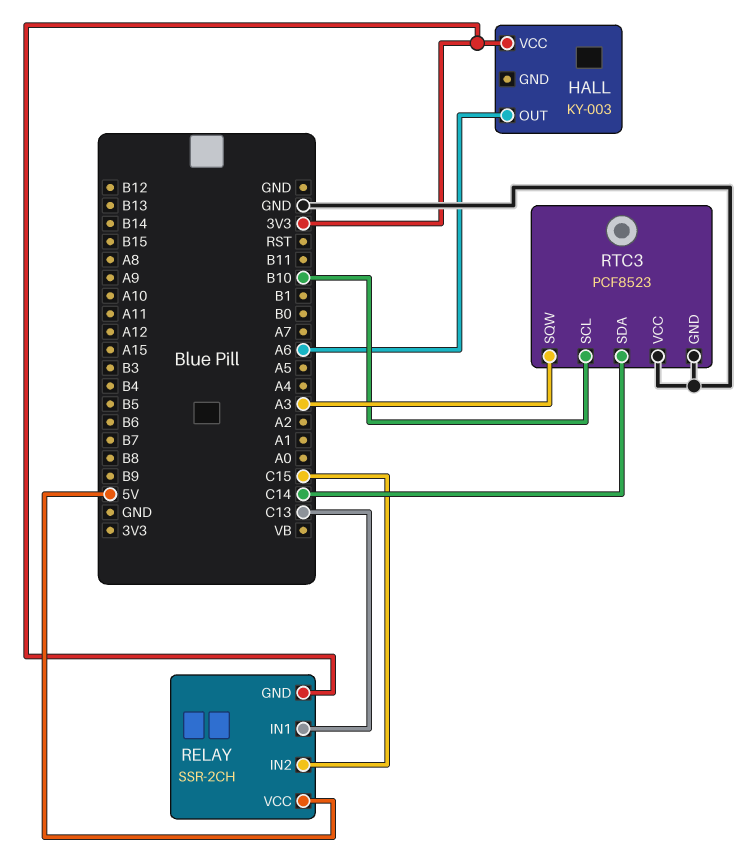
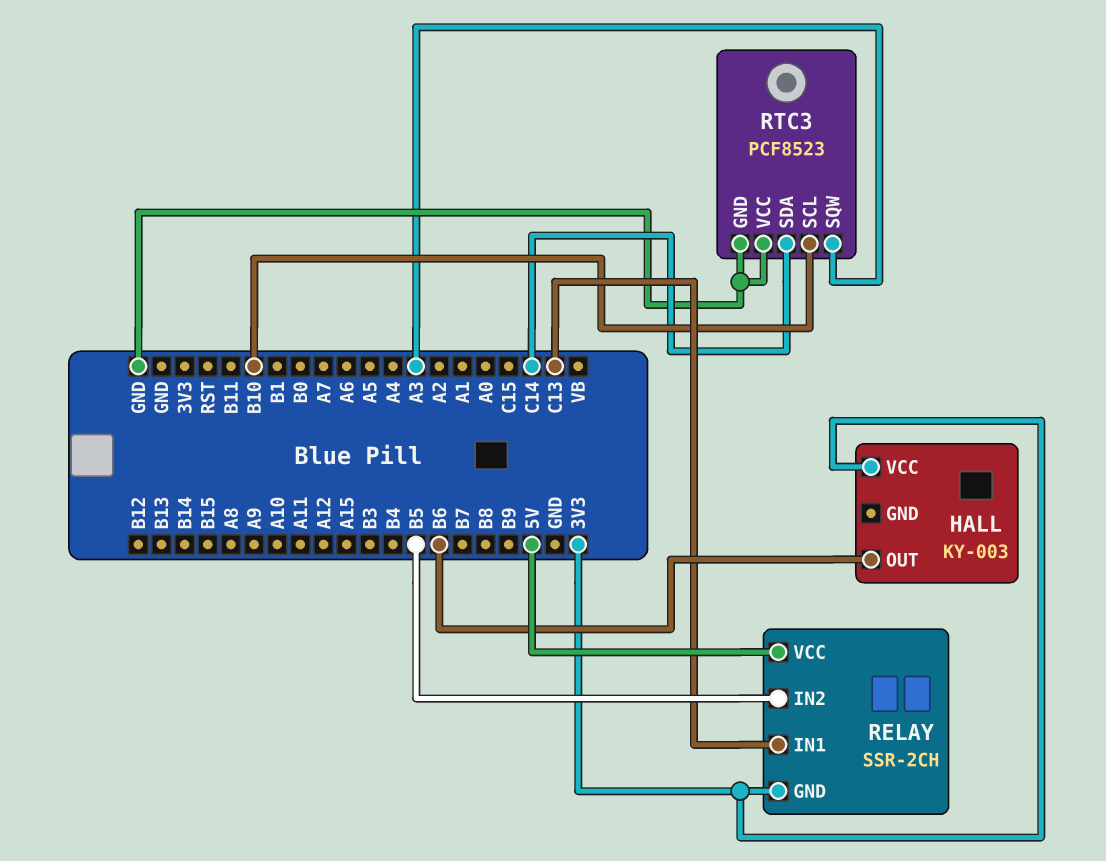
HALL pin OUT: A6 -> B6
RELAY pin IN2: C15 -> B5

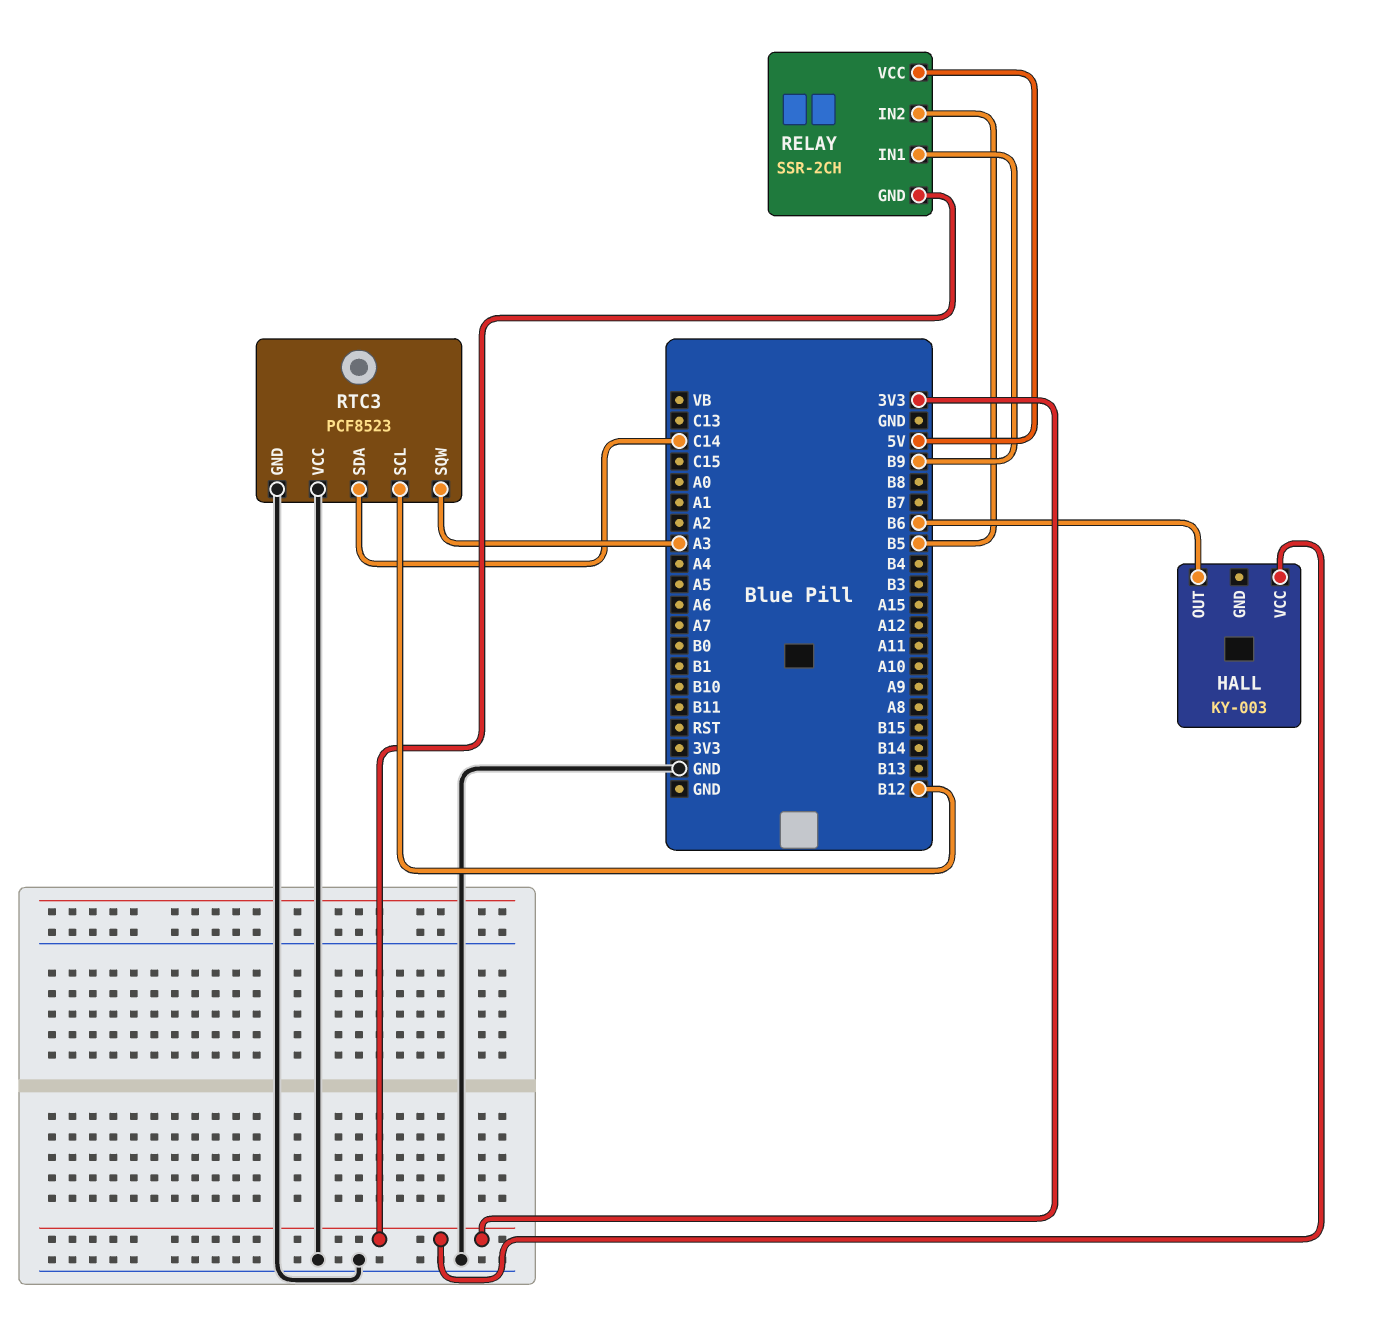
RELAY pin IN1: C13 -> B9
RTC3 pin SCL: B10 -> B12

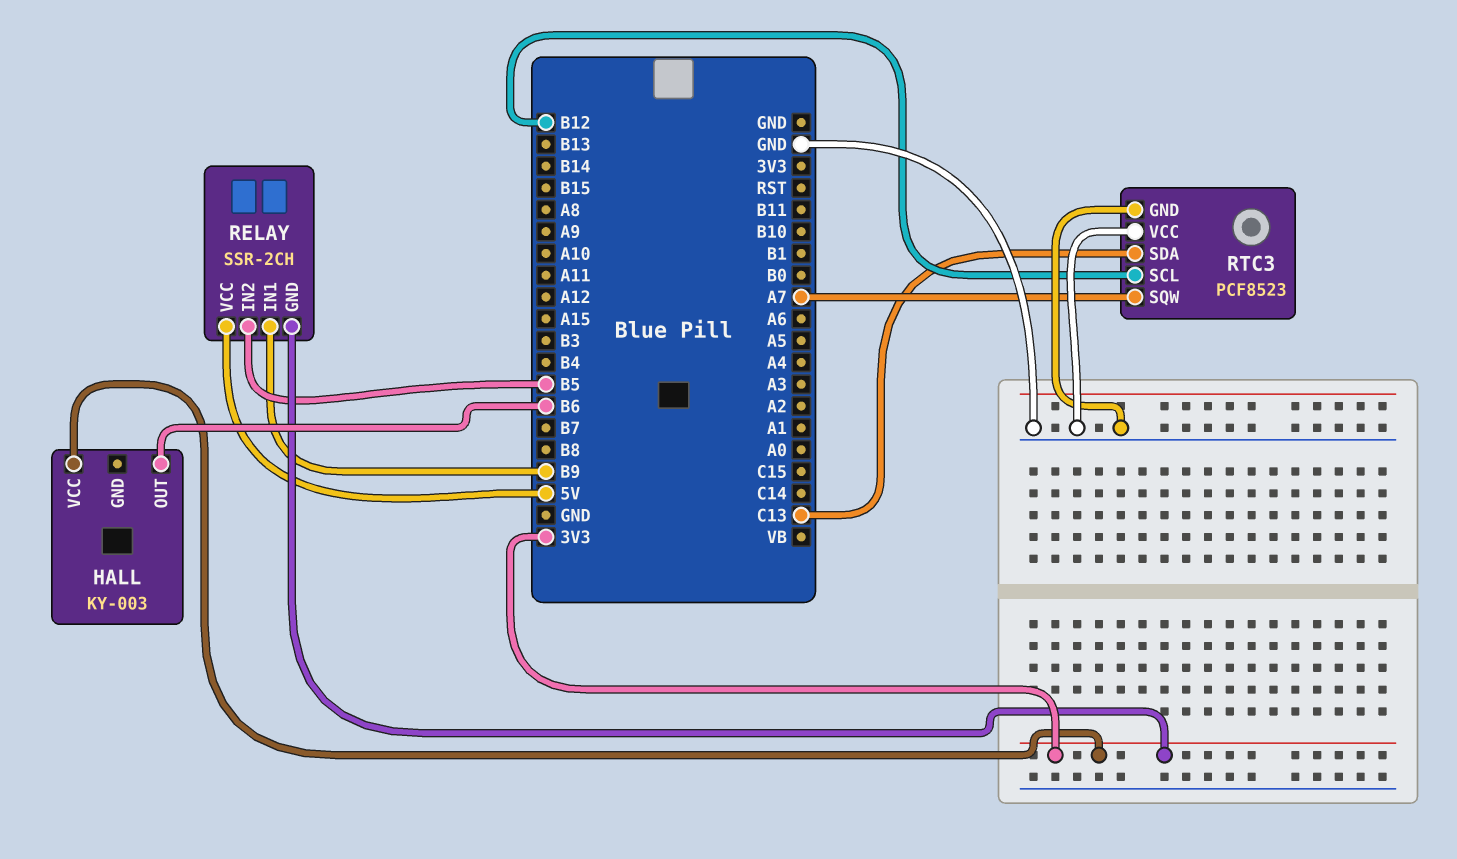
RTC3 pin SDA: C14 -> C13
RTC3 pin SQW: A3 -> A7

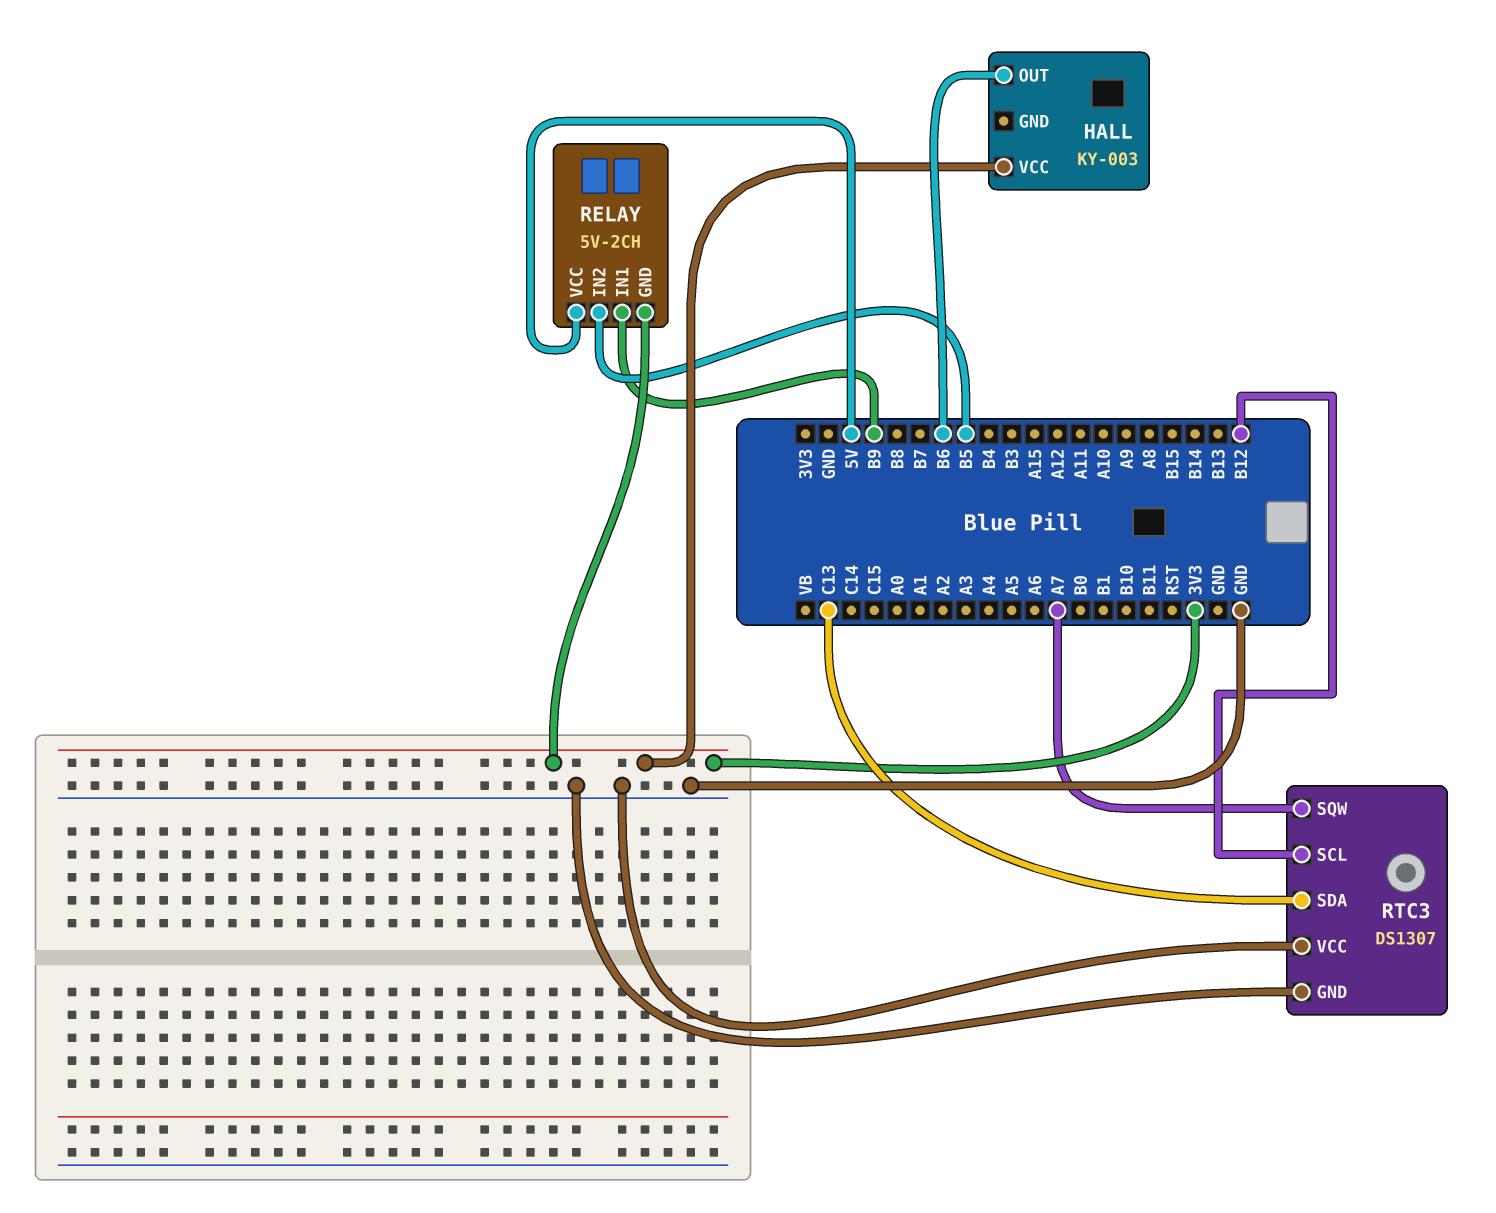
RELAY: SSR-2CH -> 5V-2CH
RTC3: PCF8523 -> DS1307

